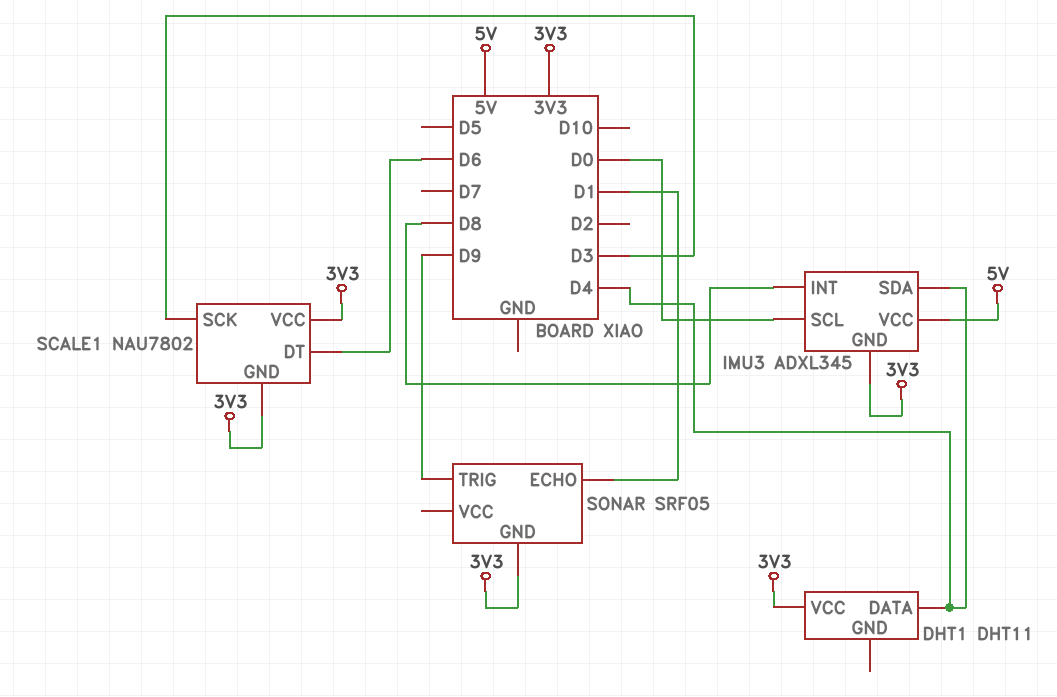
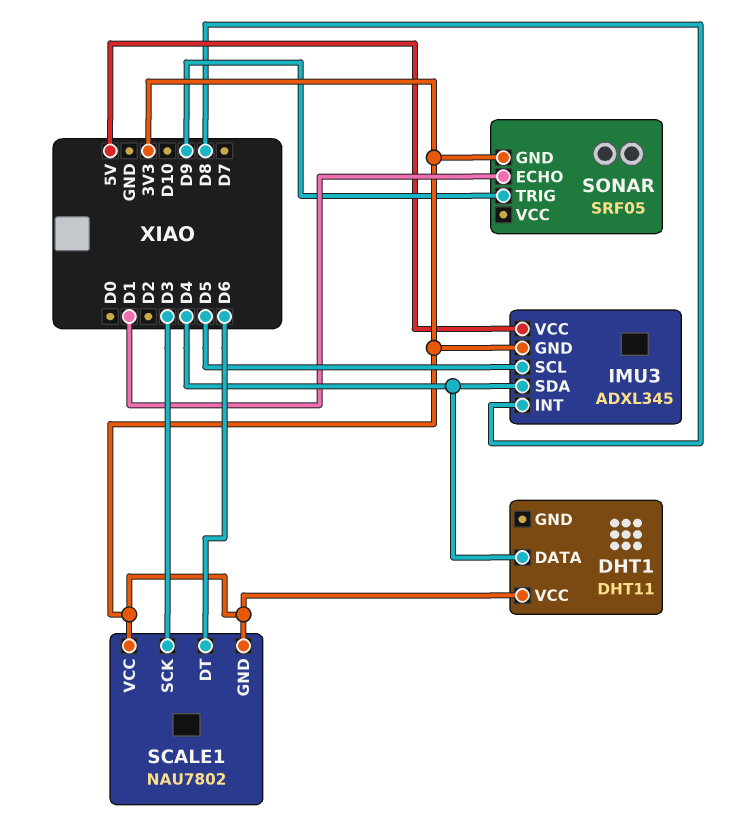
IMU3 pin SCL: D0 -> D5

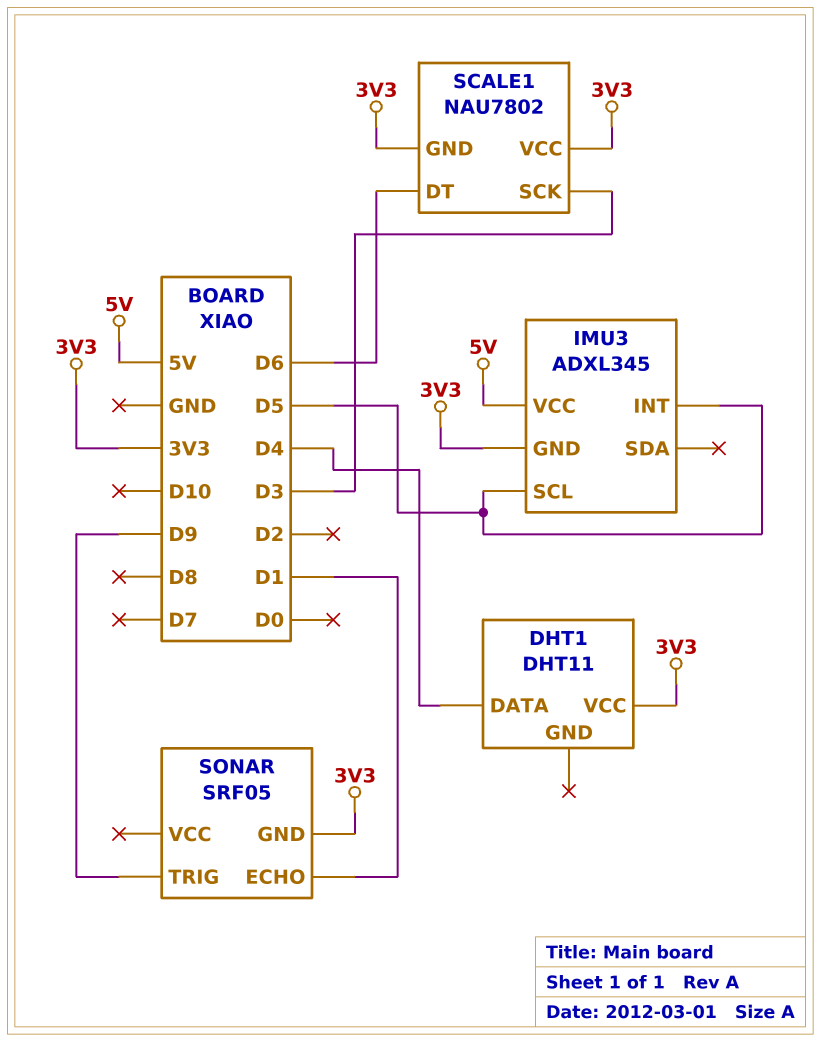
IMU3 pin INT: D8 -> D5
IMU3 pin SDA: D4 -> none

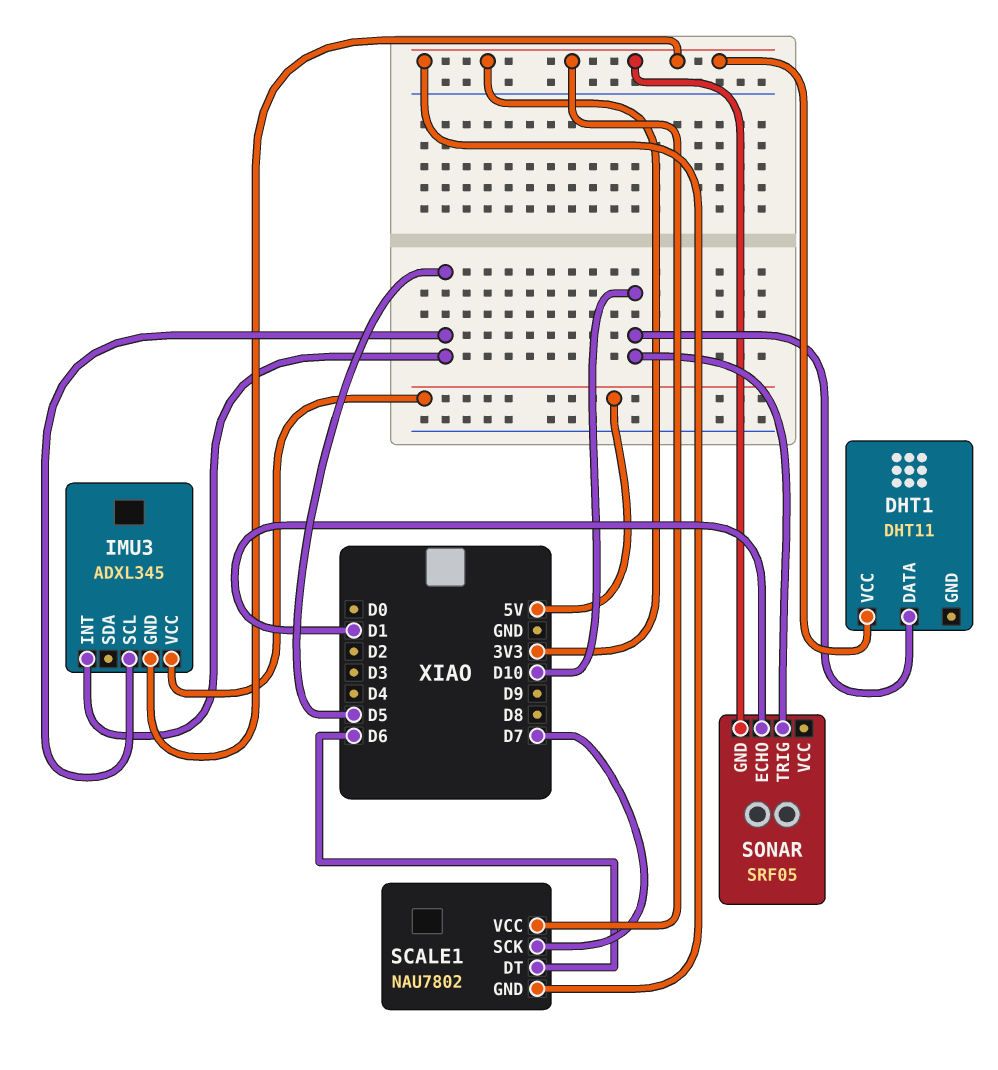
DHT1 pin DATA: D4 -> D10
SCALE1 pin SCK: D3 -> D7
SONAR pin TRIG: D9 -> D10

